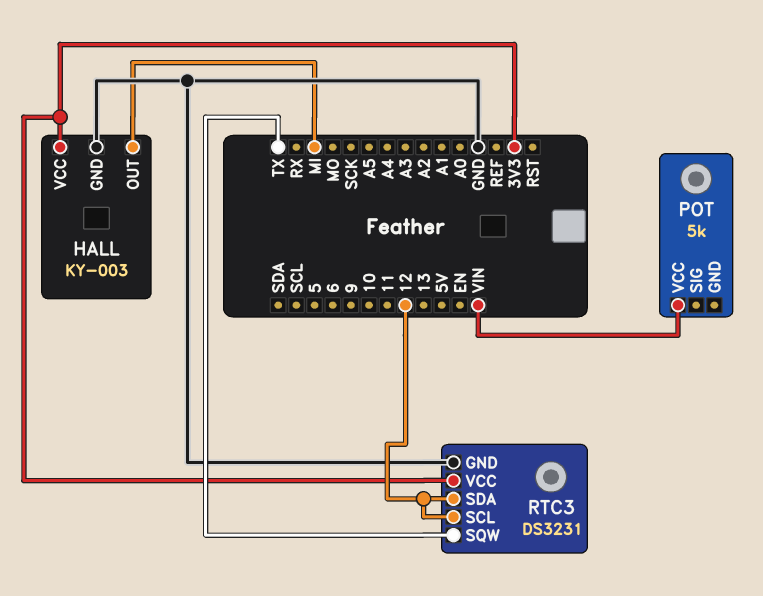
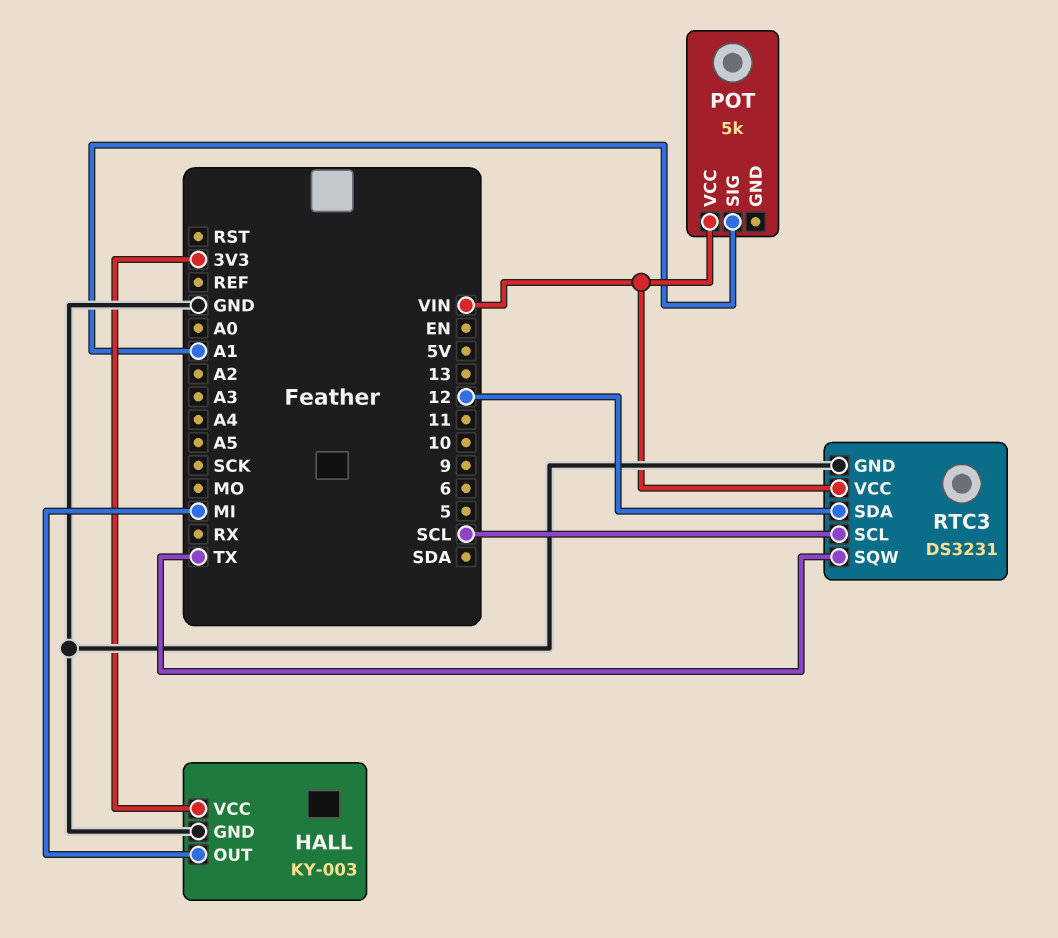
POT pin SIG: none -> A1
RTC3 pin SCL: 12 -> SCL
RTC3 pin VCC: 3V3 -> VIN

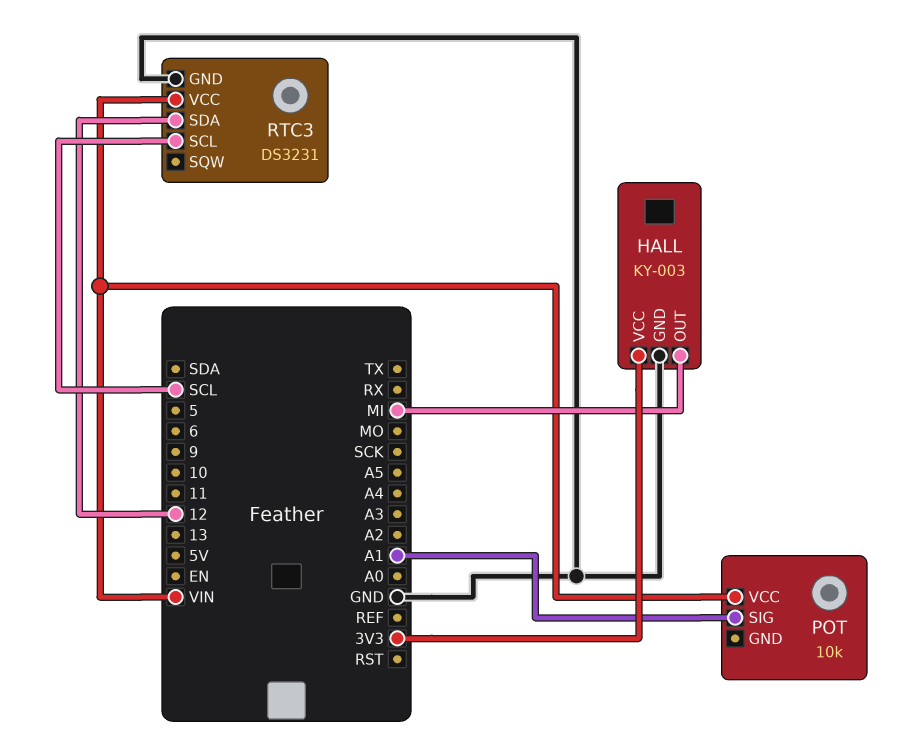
POT: 5k -> 10k
RTC3 pin SQW: TX -> none

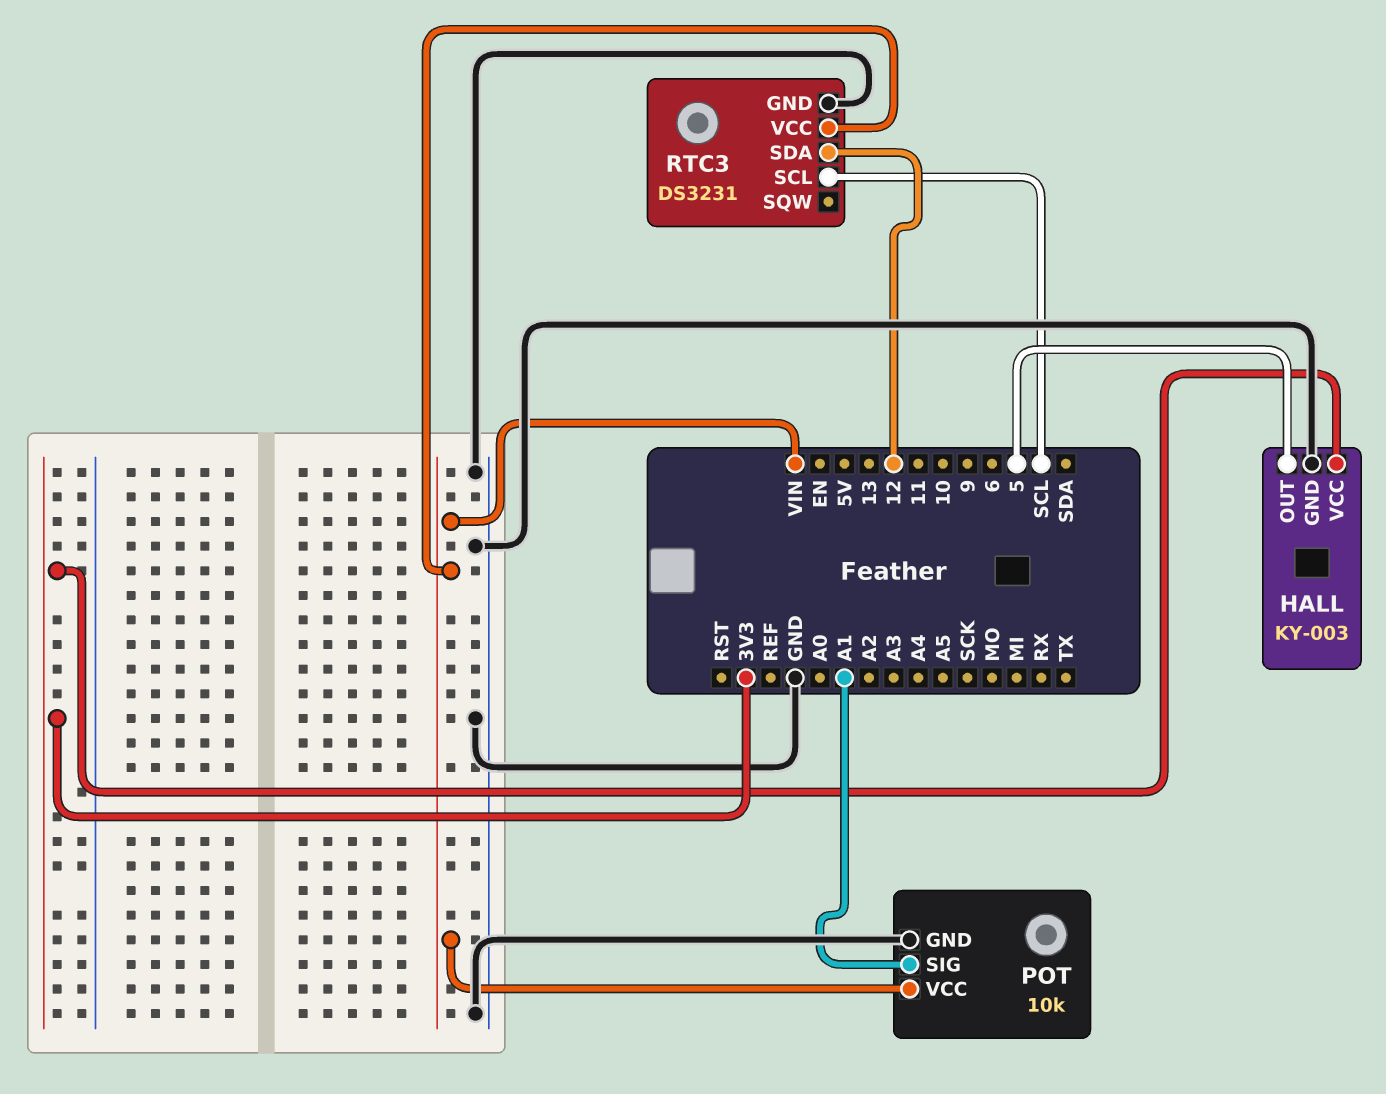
HALL pin OUT: MI -> 5
POT pin GND: none -> GND

